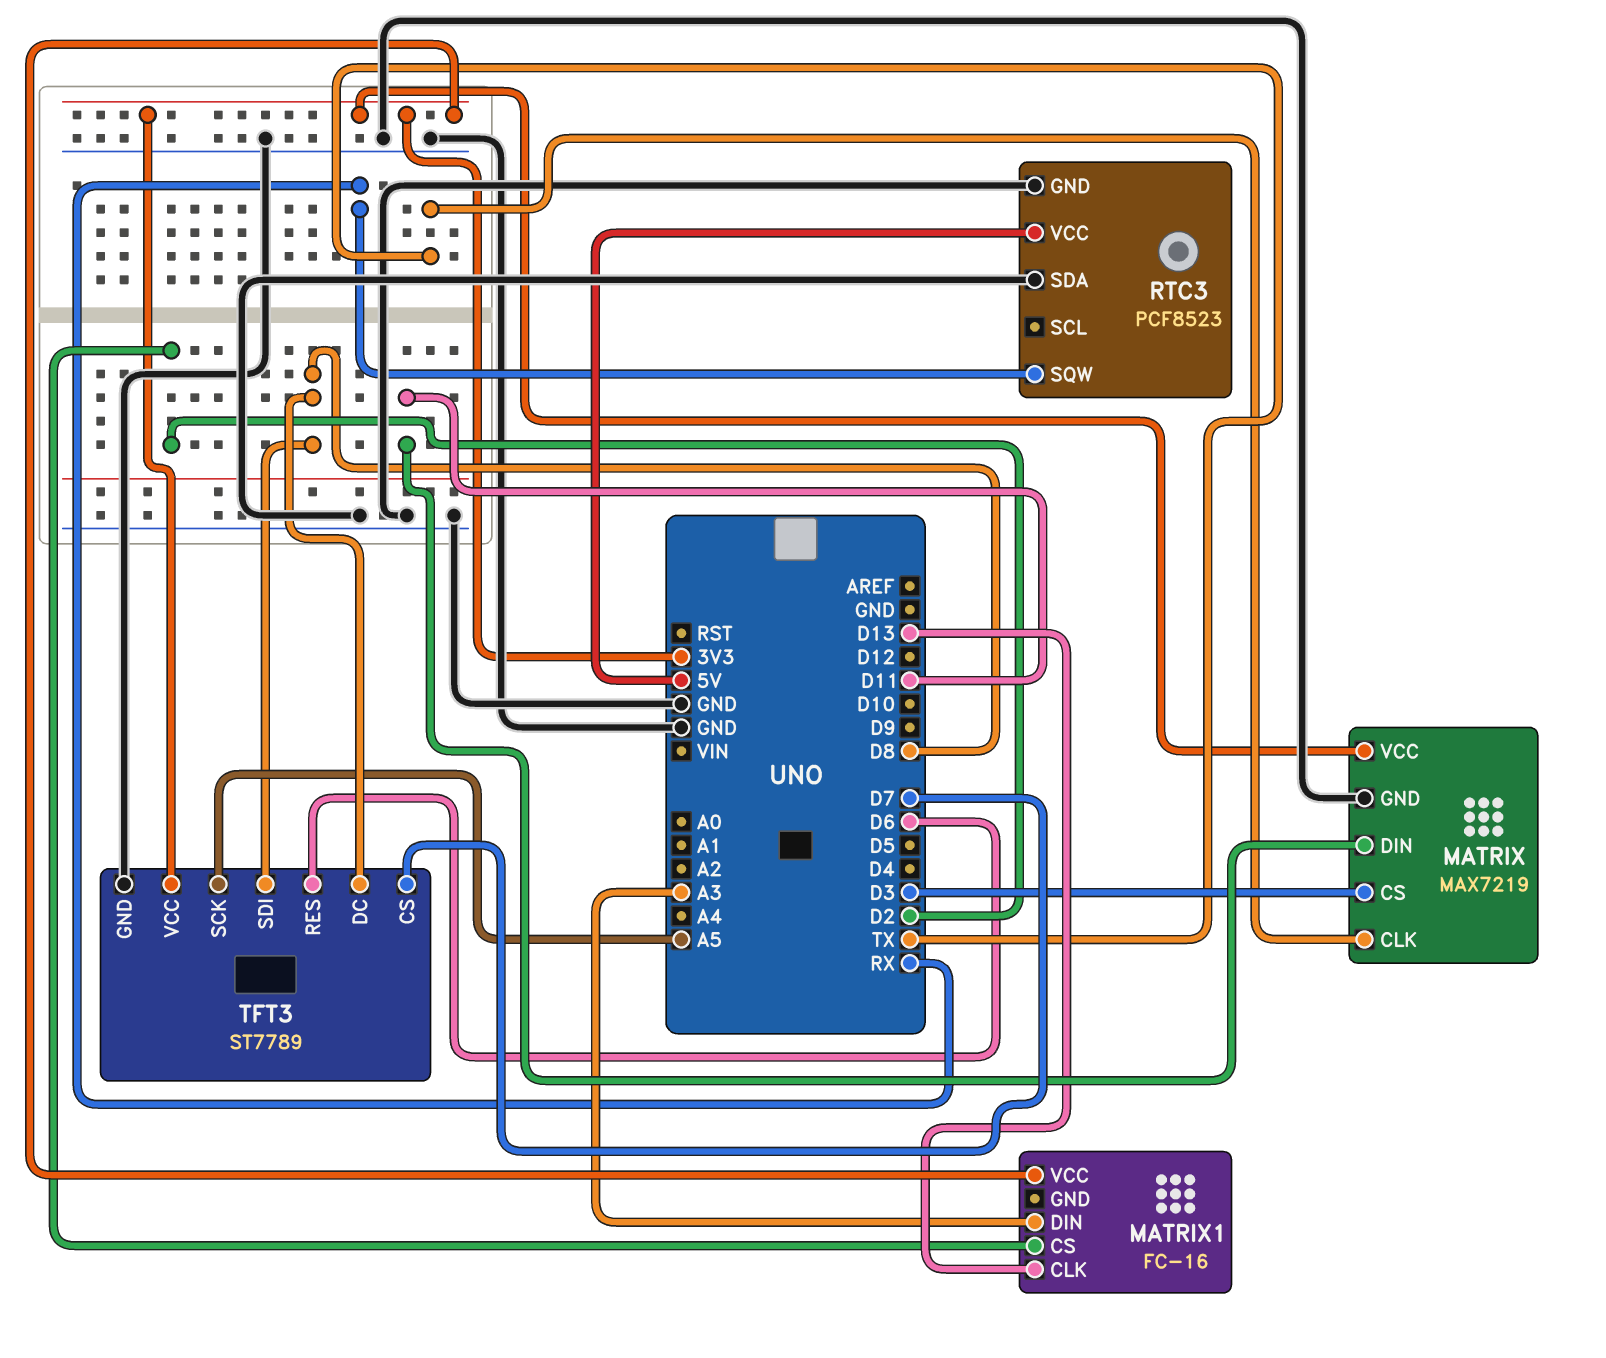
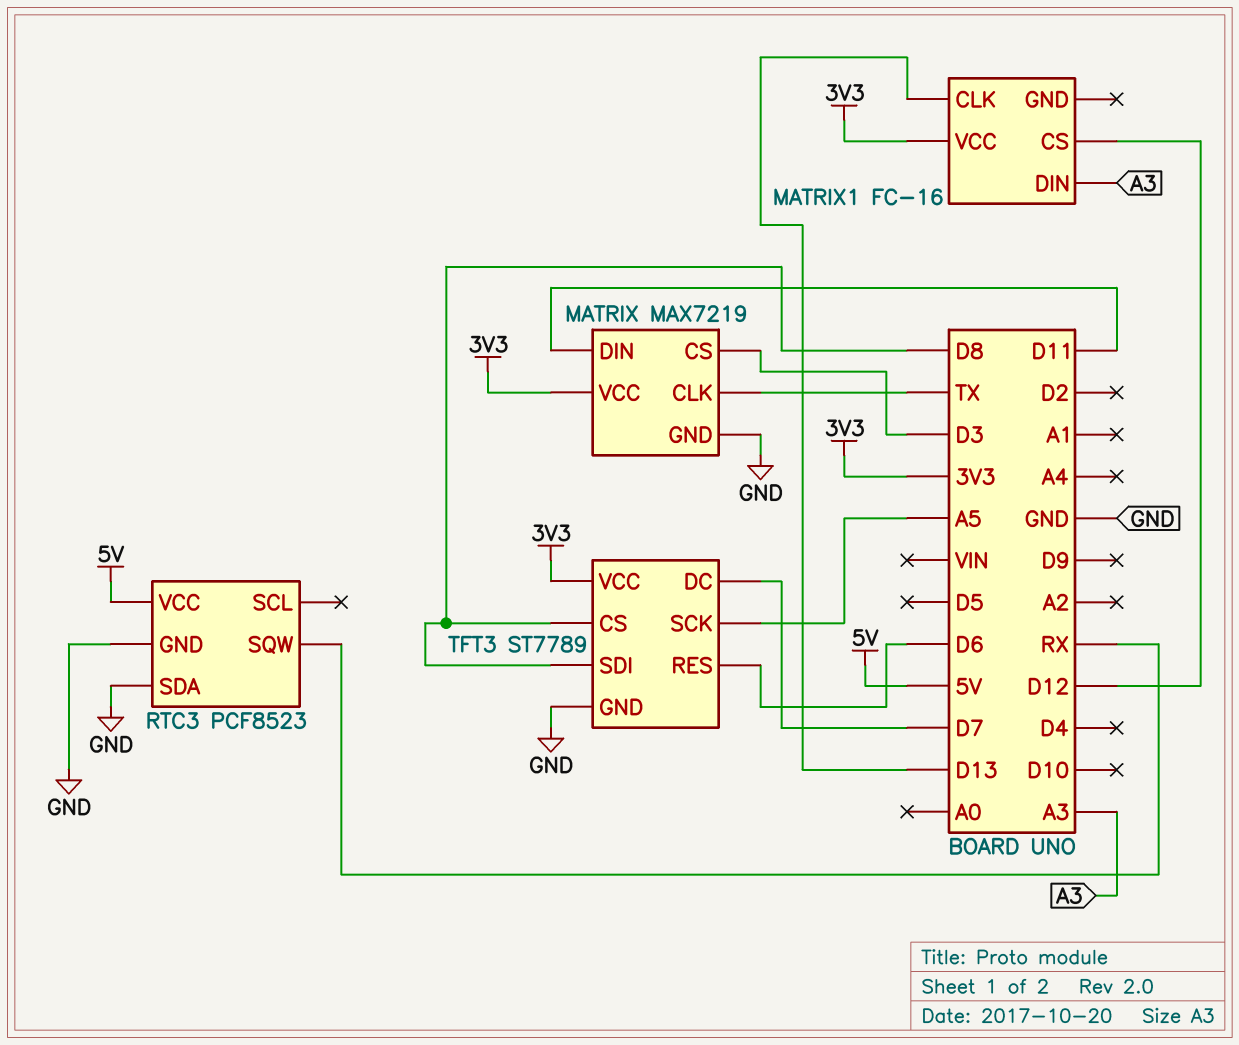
MATRIX1 pin CS: D2 -> D12
TFT3 pin CS: D7 -> D8
TFT3 pin DC: D8 -> D7

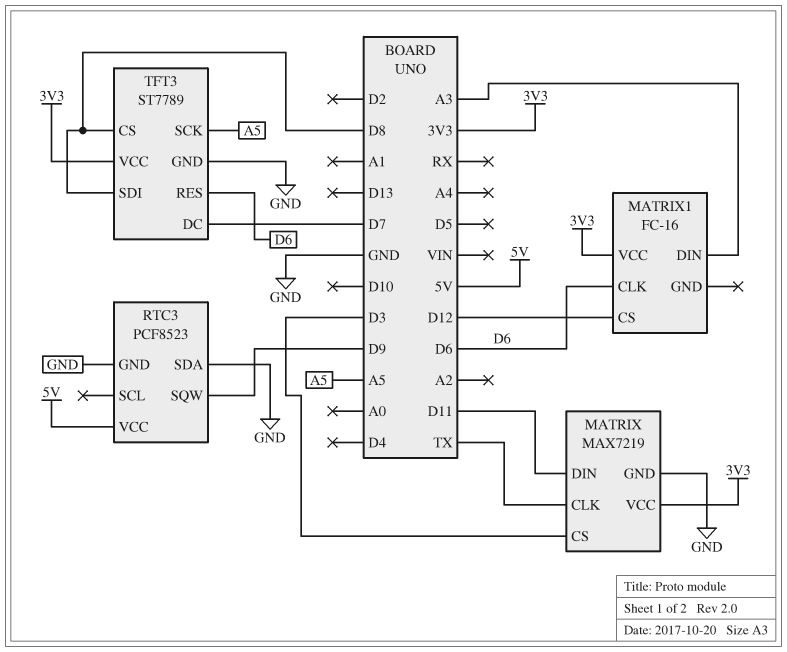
MATRIX1 pin CLK: D13 -> D6
RTC3 pin SQW: RX -> D9

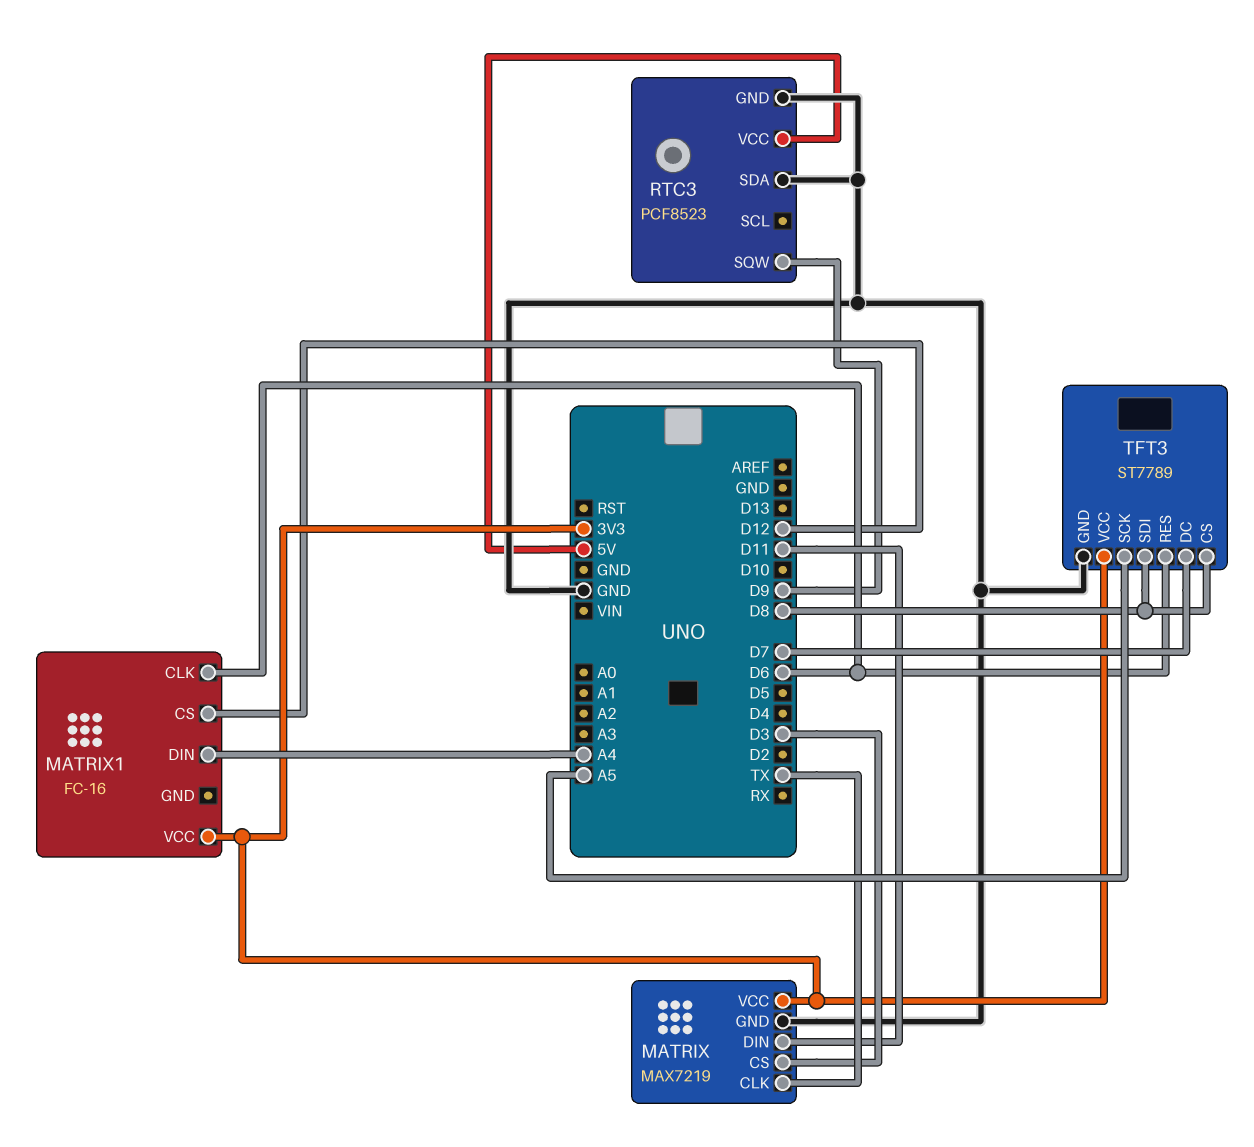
MATRIX1 pin DIN: A3 -> A4

